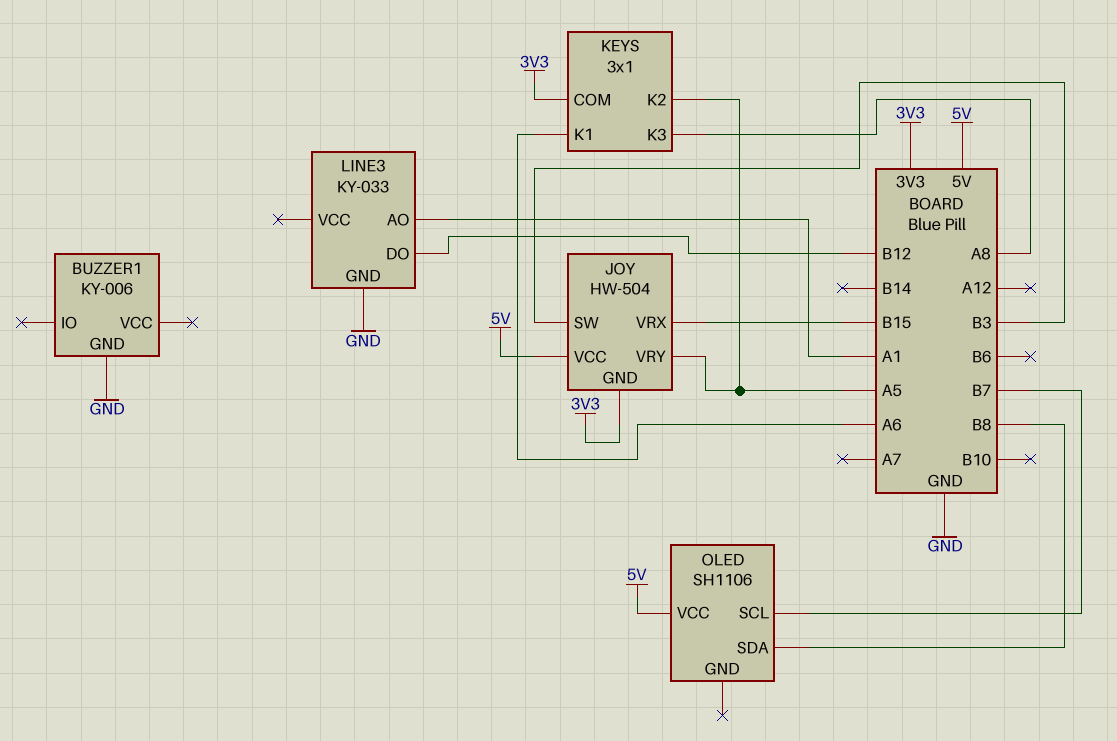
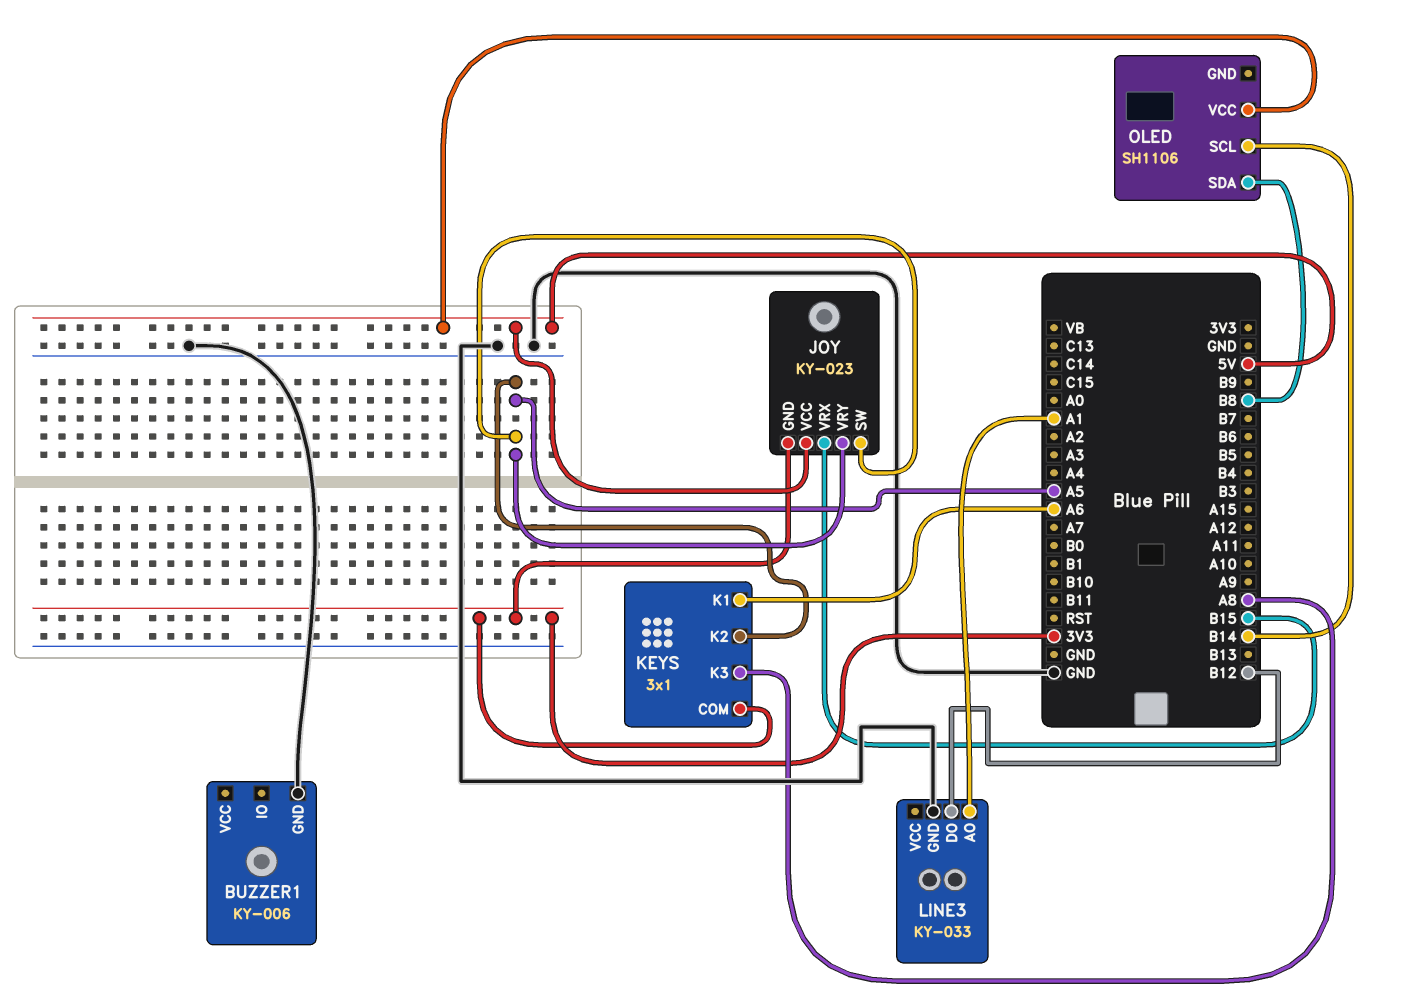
JOY: HW-504 -> KY-023
JOY pin SW: B3 -> A5
OLED pin SCL: B7 -> B14

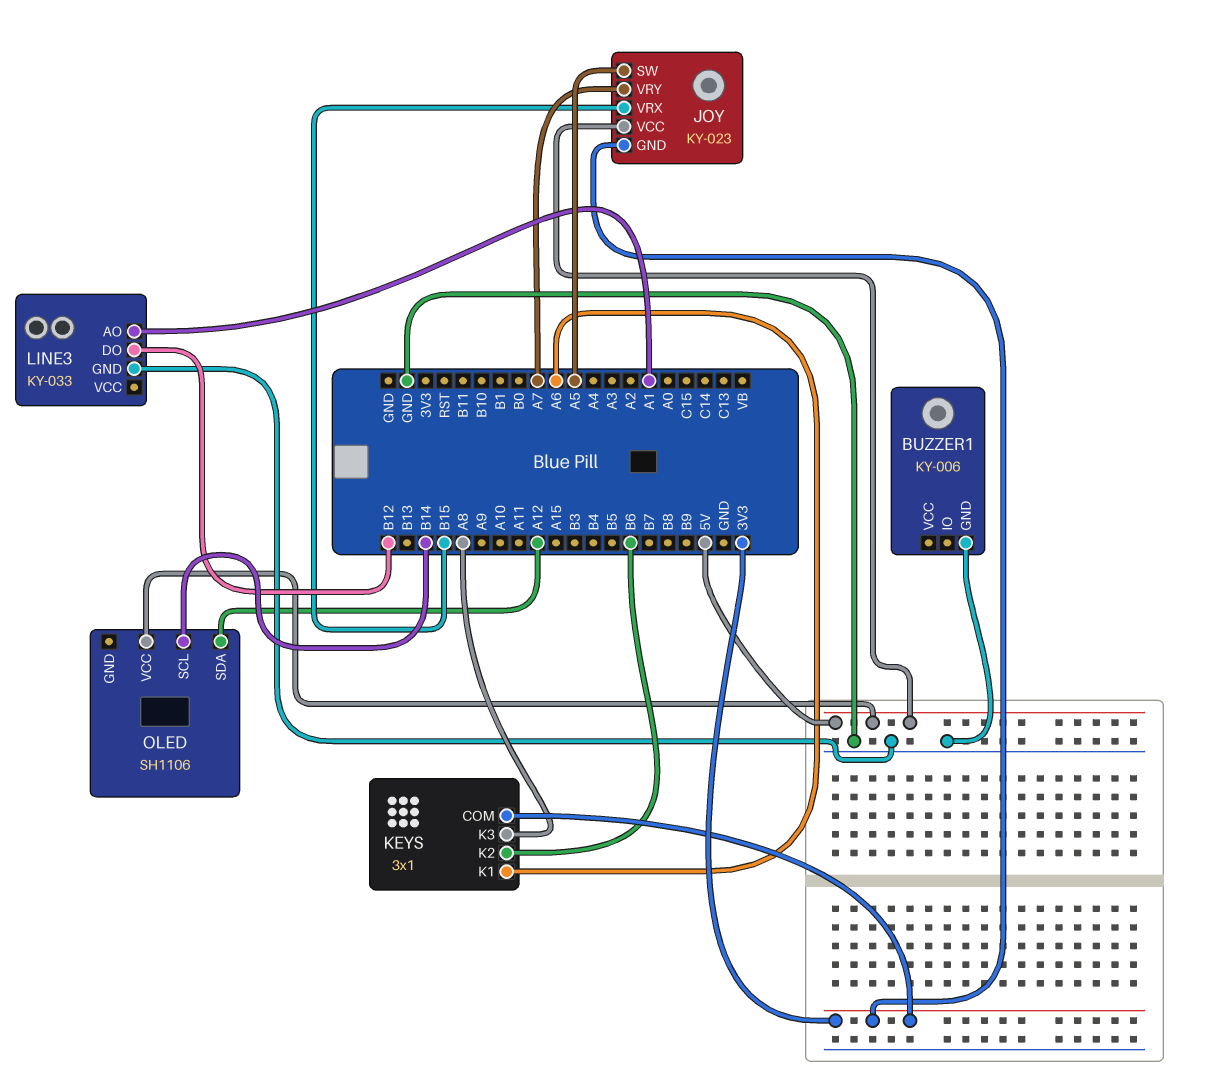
JOY pin VRY: A5 -> A7
KEYS pin K2: A5 -> B6
OLED pin SDA: B8 -> A12

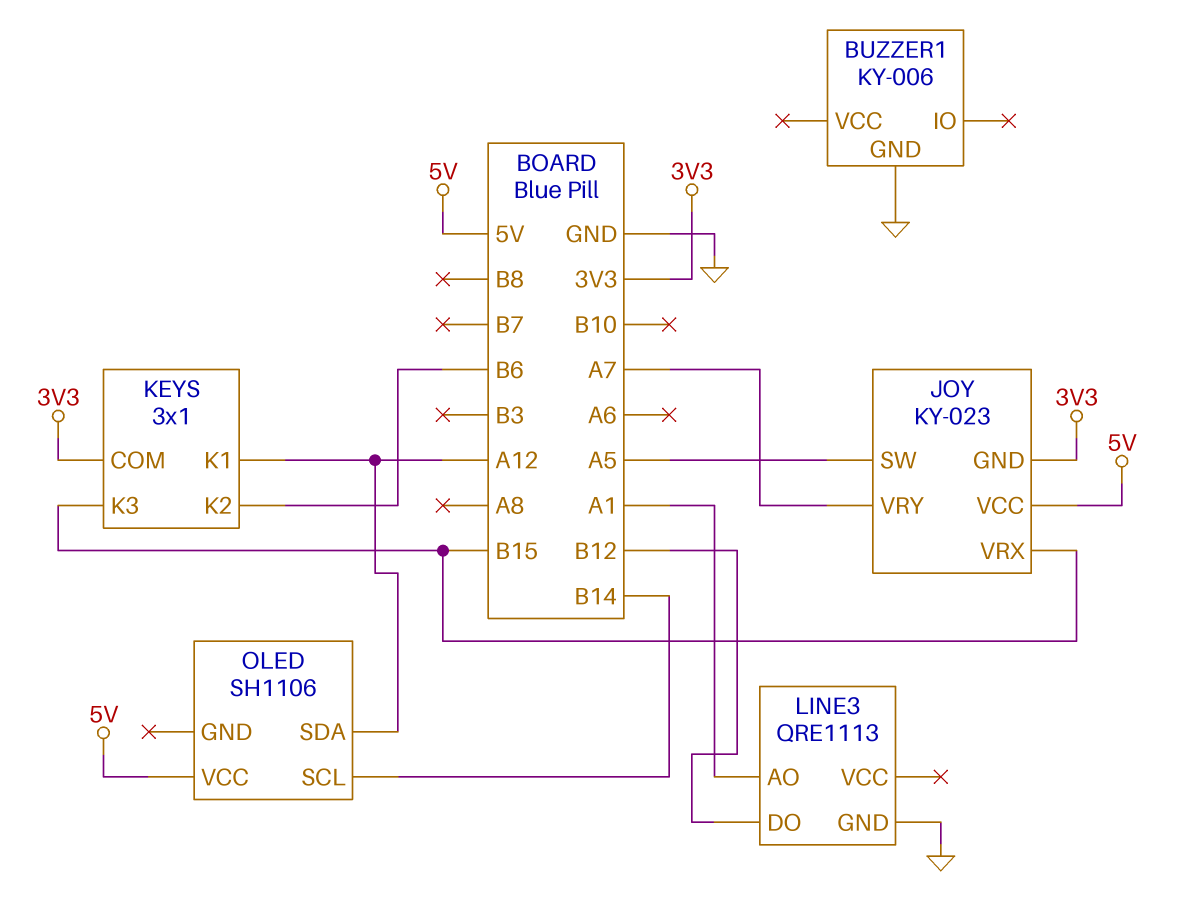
KEYS pin K1: A6 -> A12
KEYS pin K3: A8 -> B15
LINE3: KY-033 -> QRE1113

